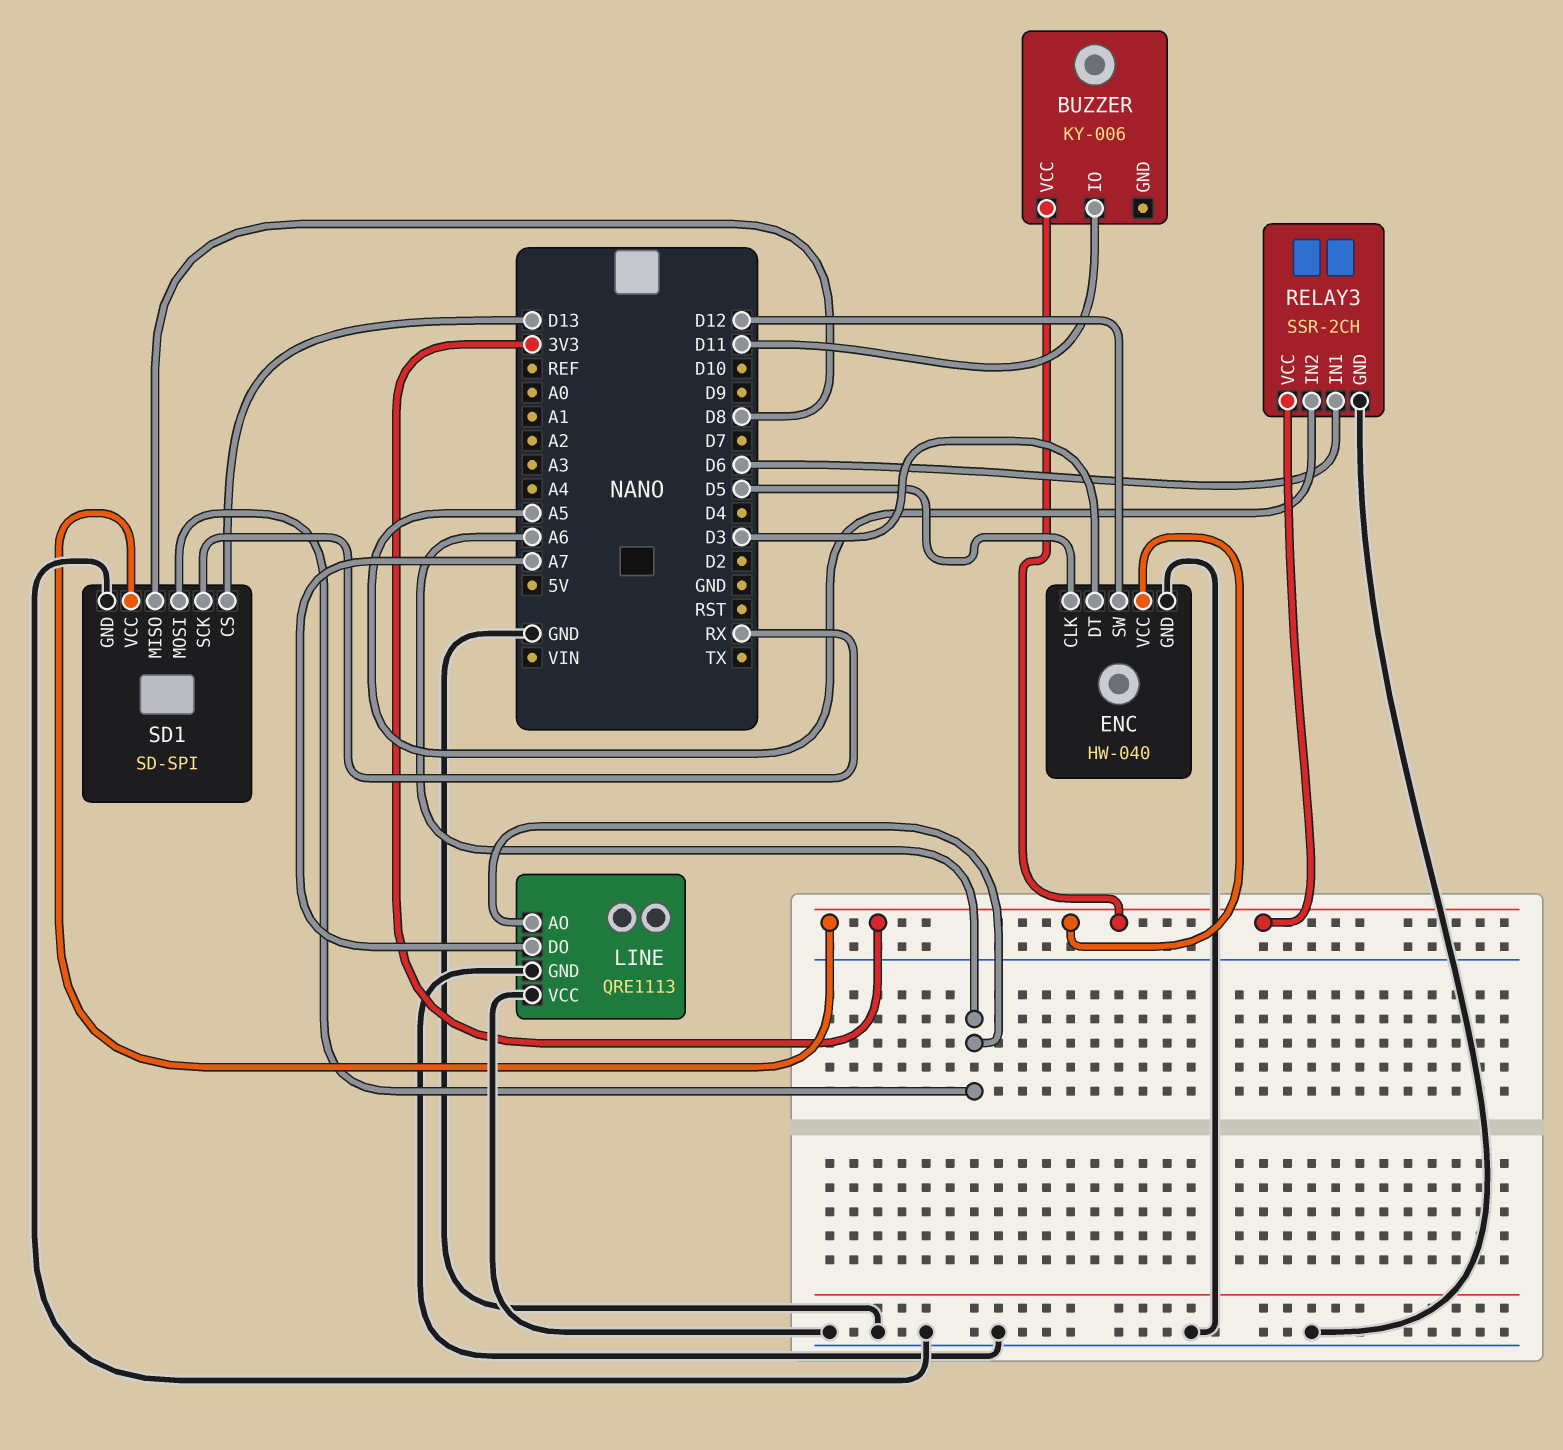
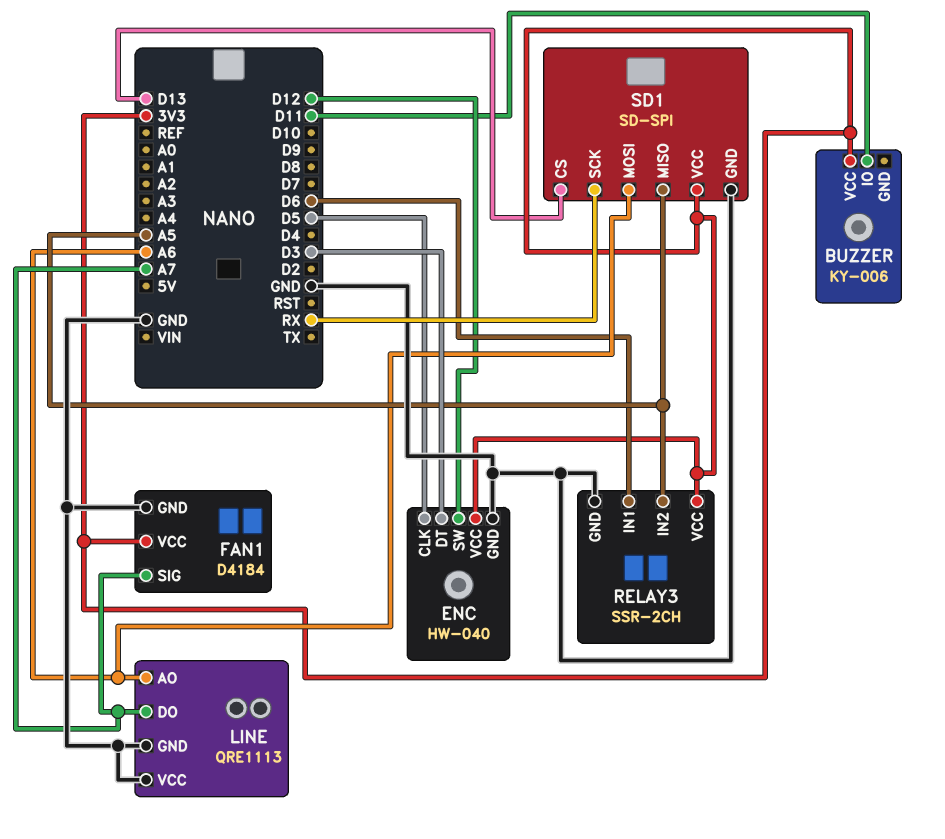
FAN1: none -> D4184
FAN1 pin GND: none -> GND
FAN1 pin SIG: none -> A7
FAN1 pin VCC: none -> 3V3
SD1 pin MISO: D8 -> A5

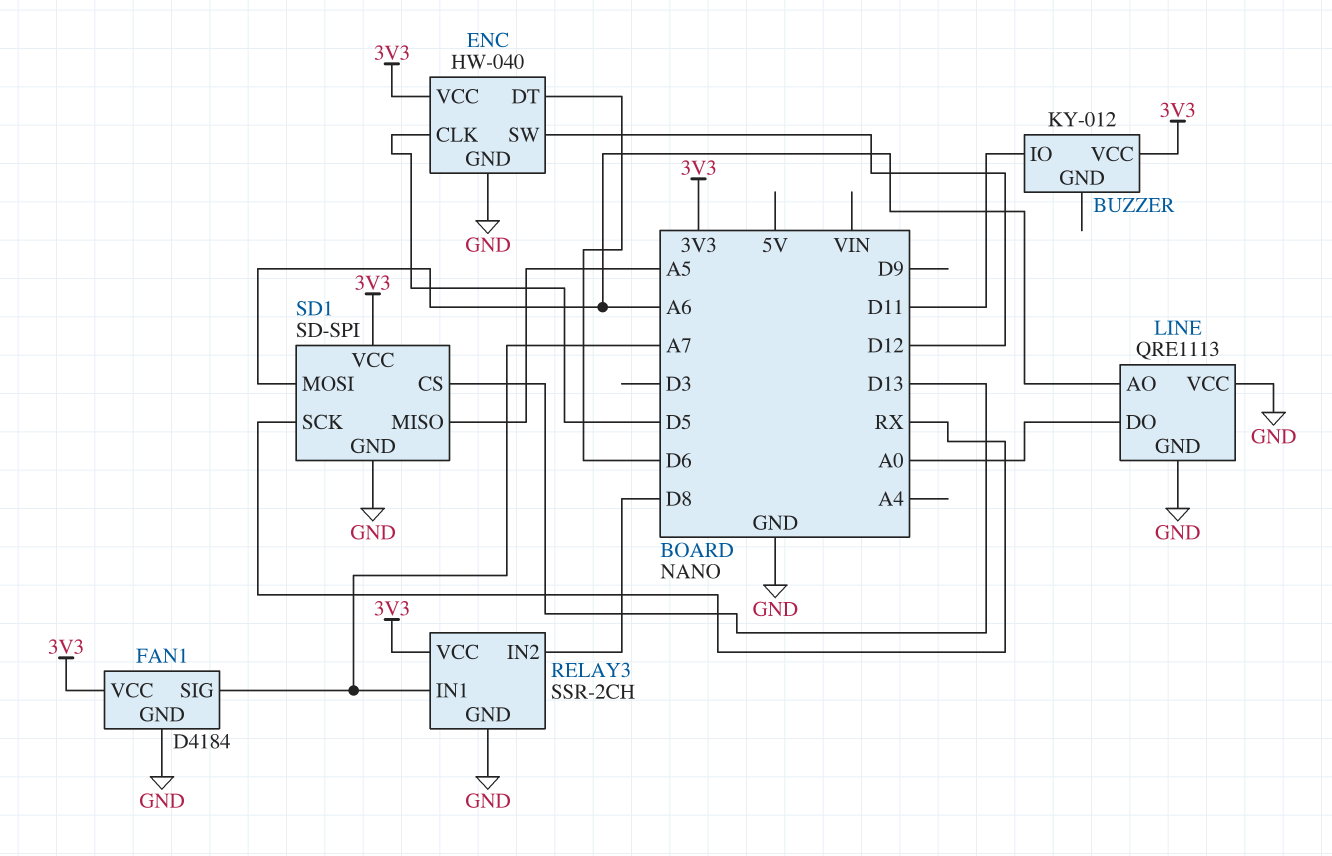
BUZZER: KY-006 -> KY-012
ENC pin DT: D3 -> D6
LINE pin DO: A7 -> A0
RELAY3 pin IN1: D6 -> A7
RELAY3 pin IN2: A5 -> D8

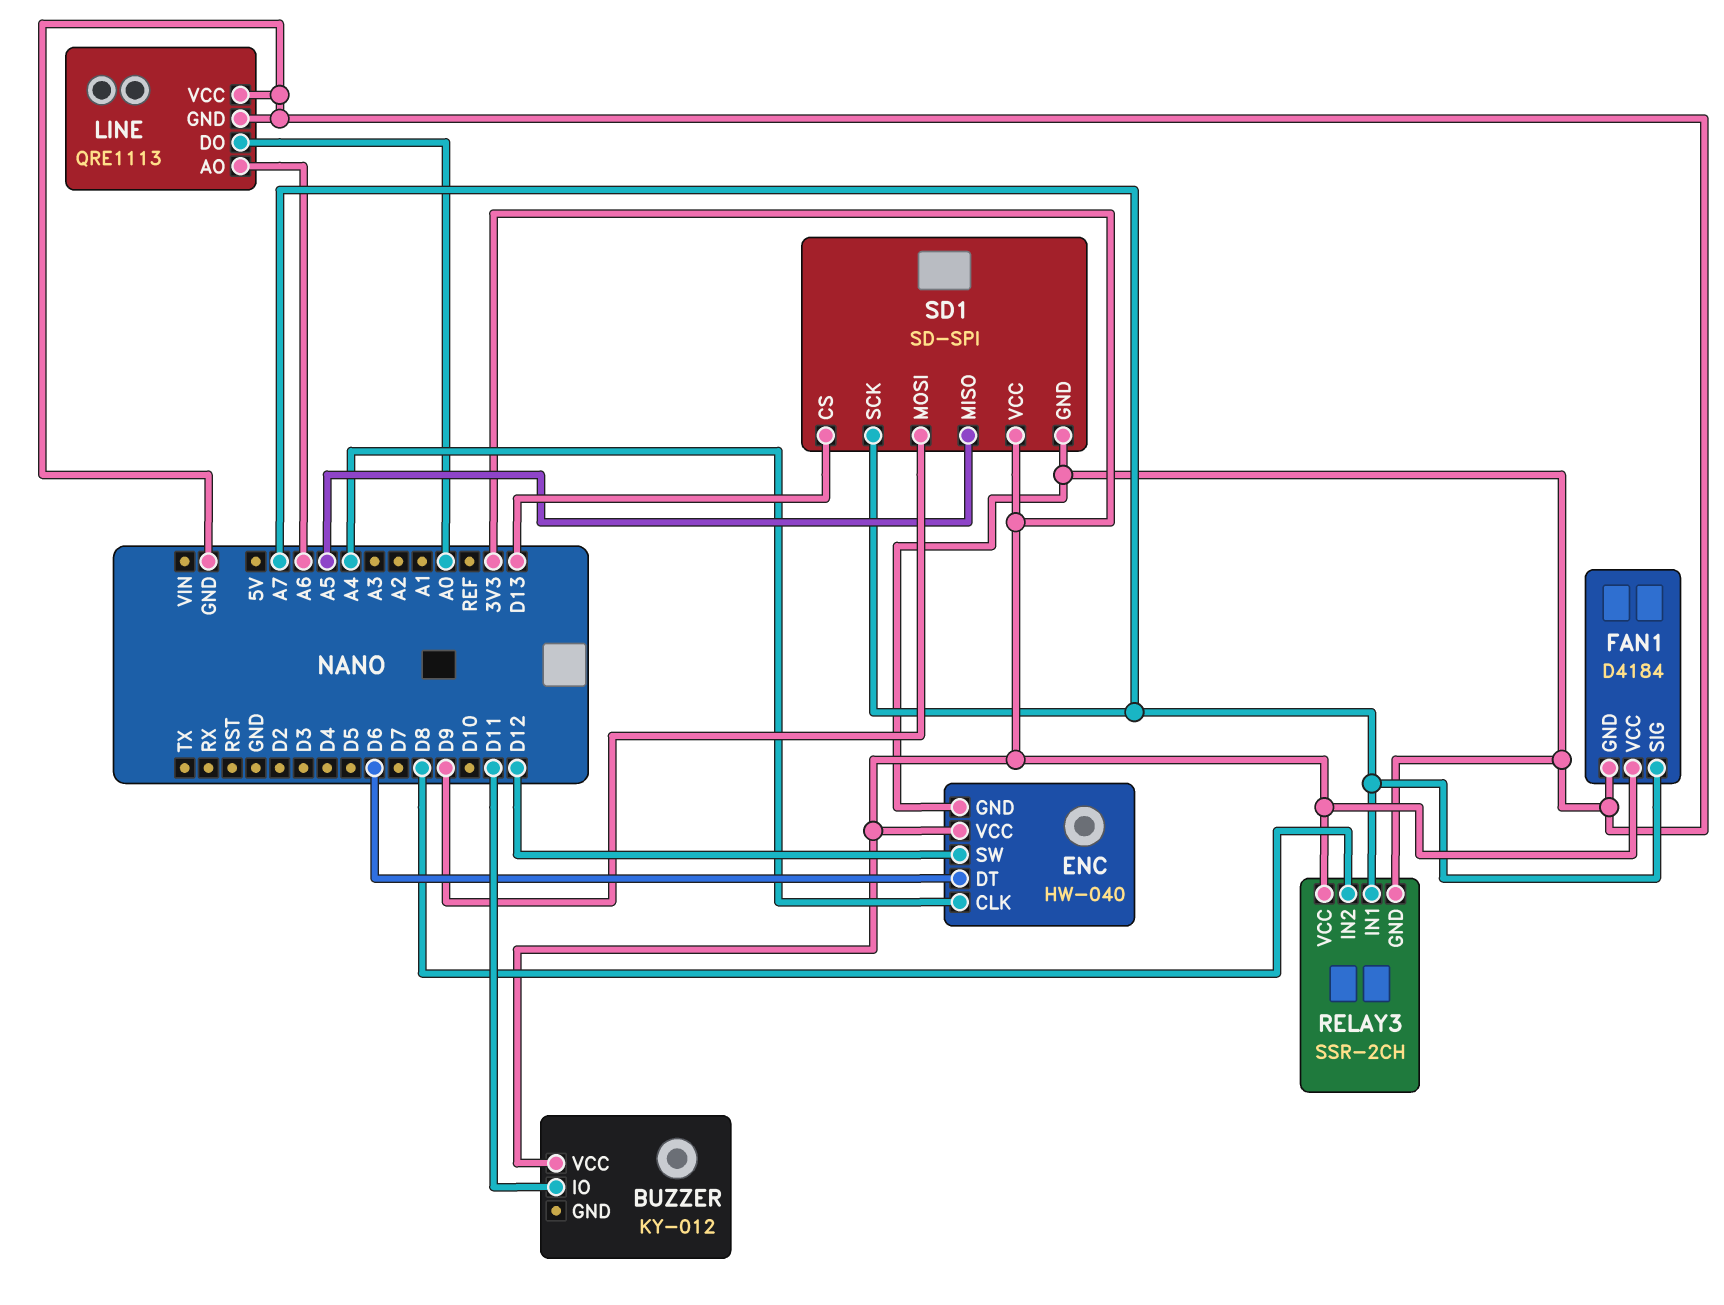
ENC pin CLK: D5 -> A4
SD1 pin MOSI: A6 -> D9
SD1 pin SCK: RX -> A7

